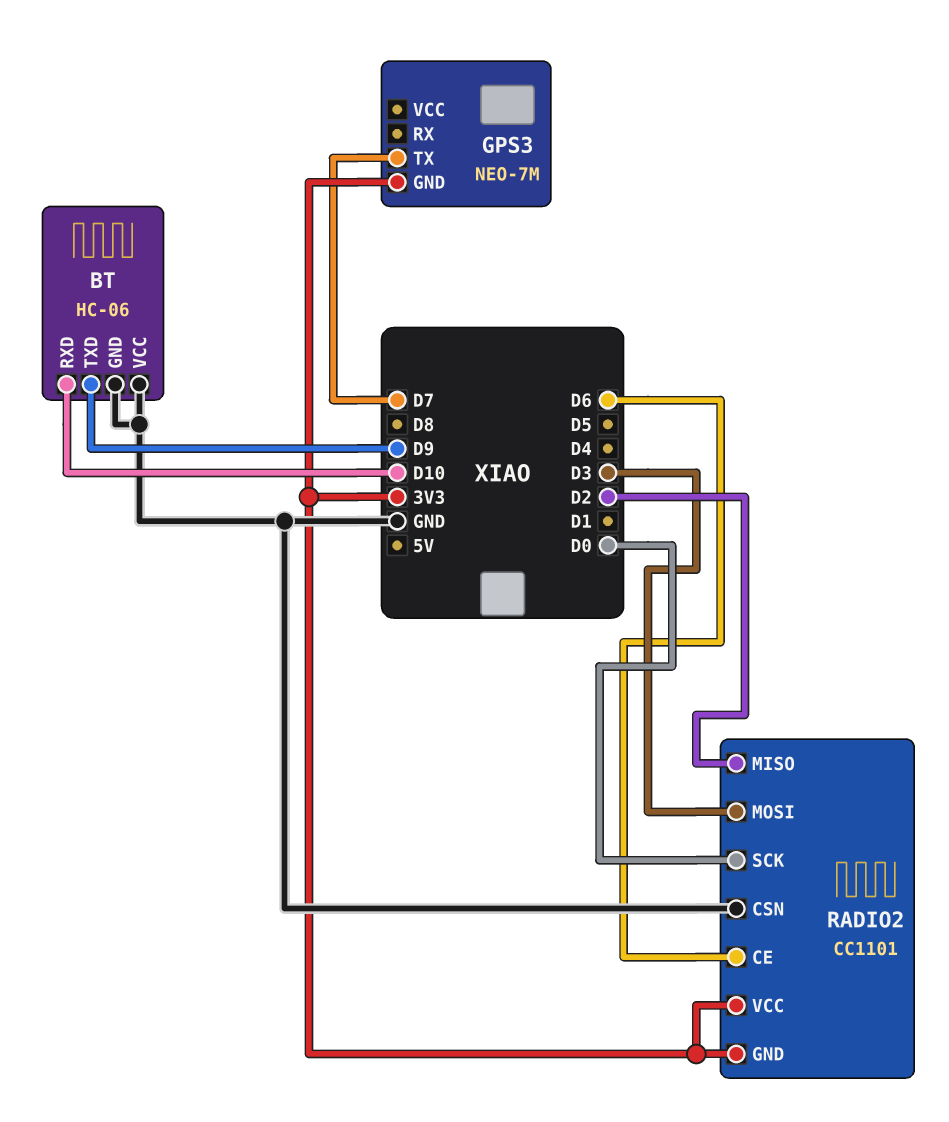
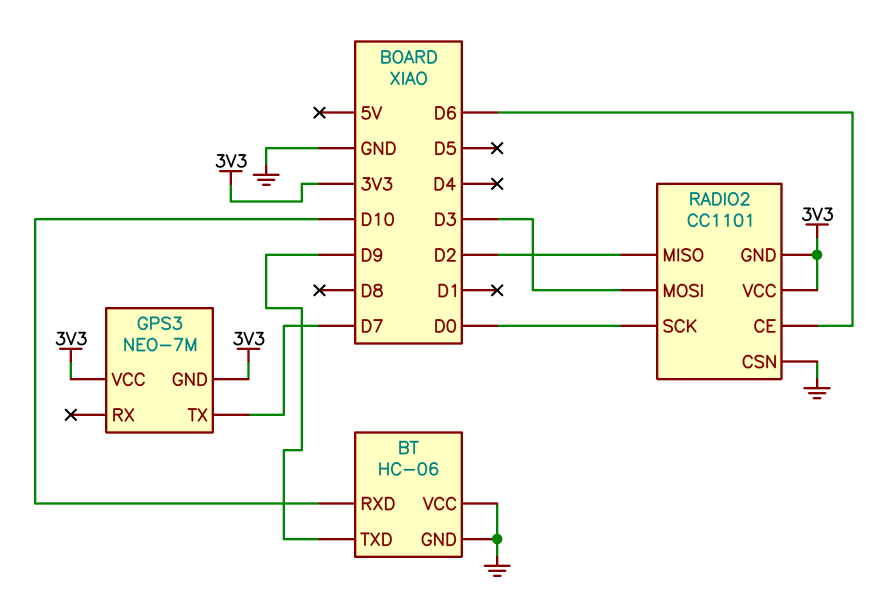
GPS3 pin VCC: none -> 3V3

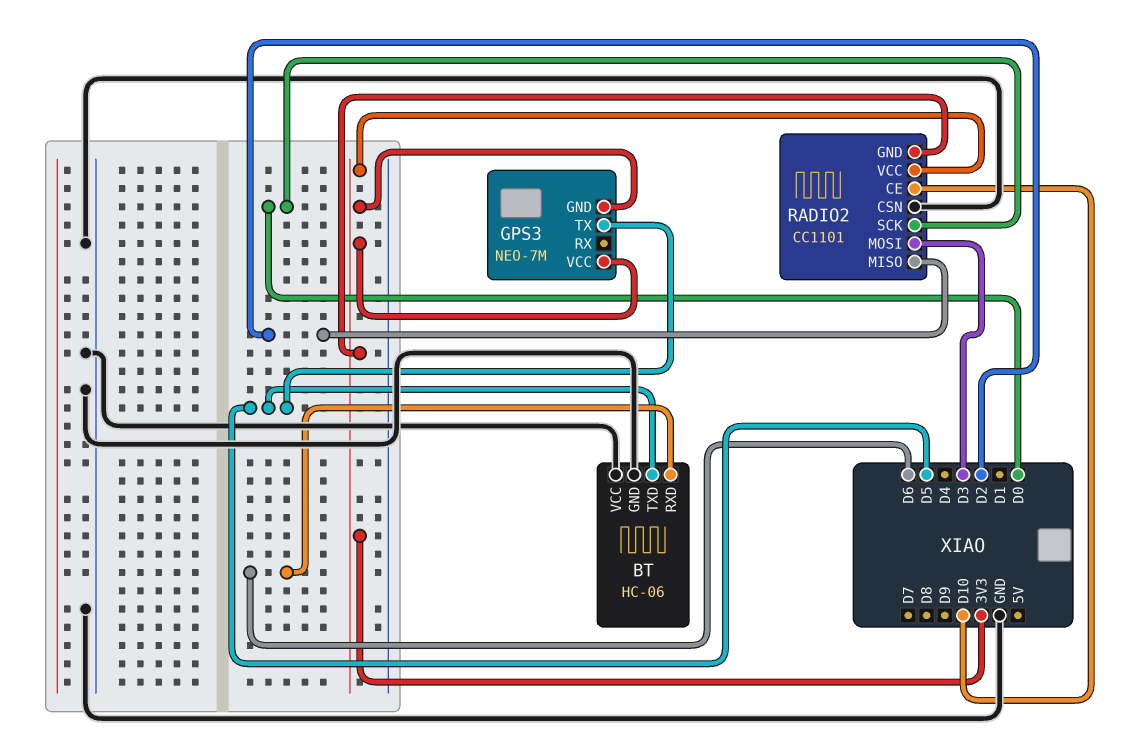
BT pin RXD: D10 -> D6
BT pin TXD: D9 -> D5
GPS3 pin TX: D7 -> D5
RADIO2 pin CE: D6 -> D10

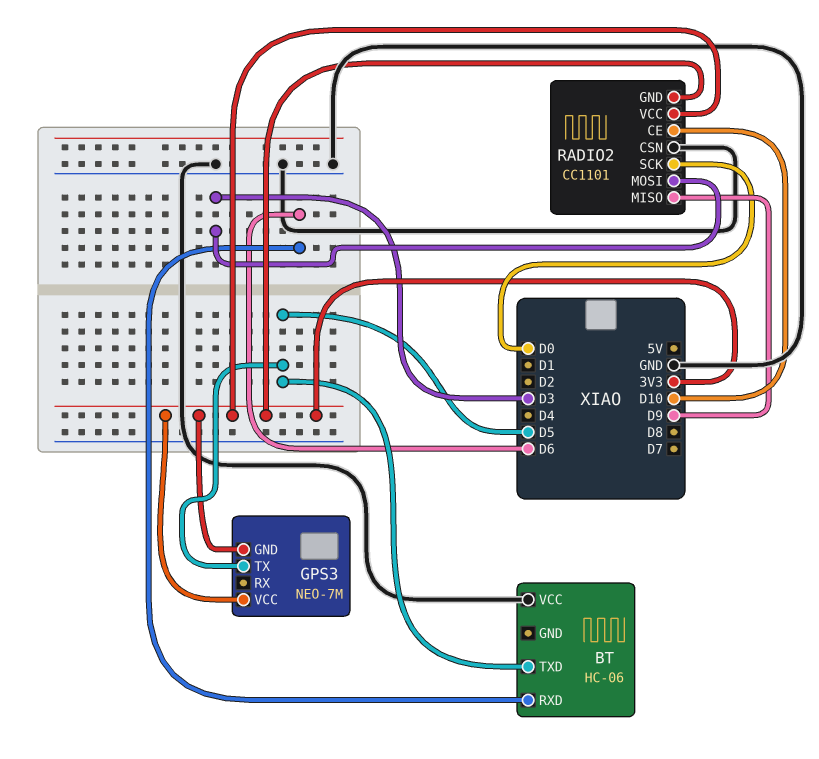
BT pin GND: GND -> none
RADIO2 pin MISO: D2 -> D9

